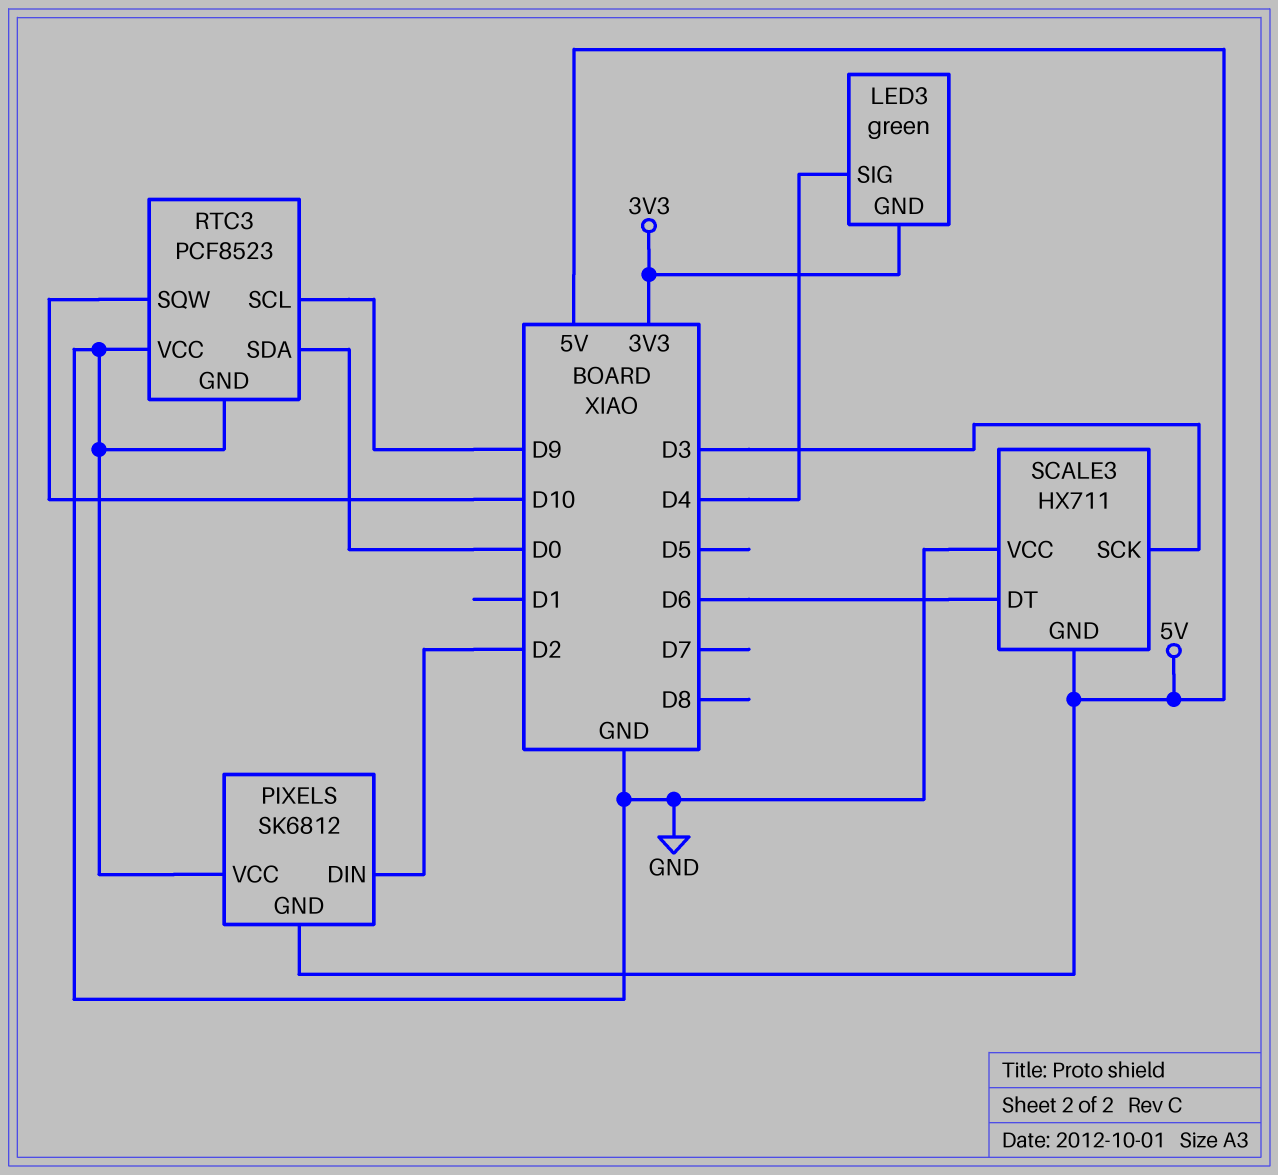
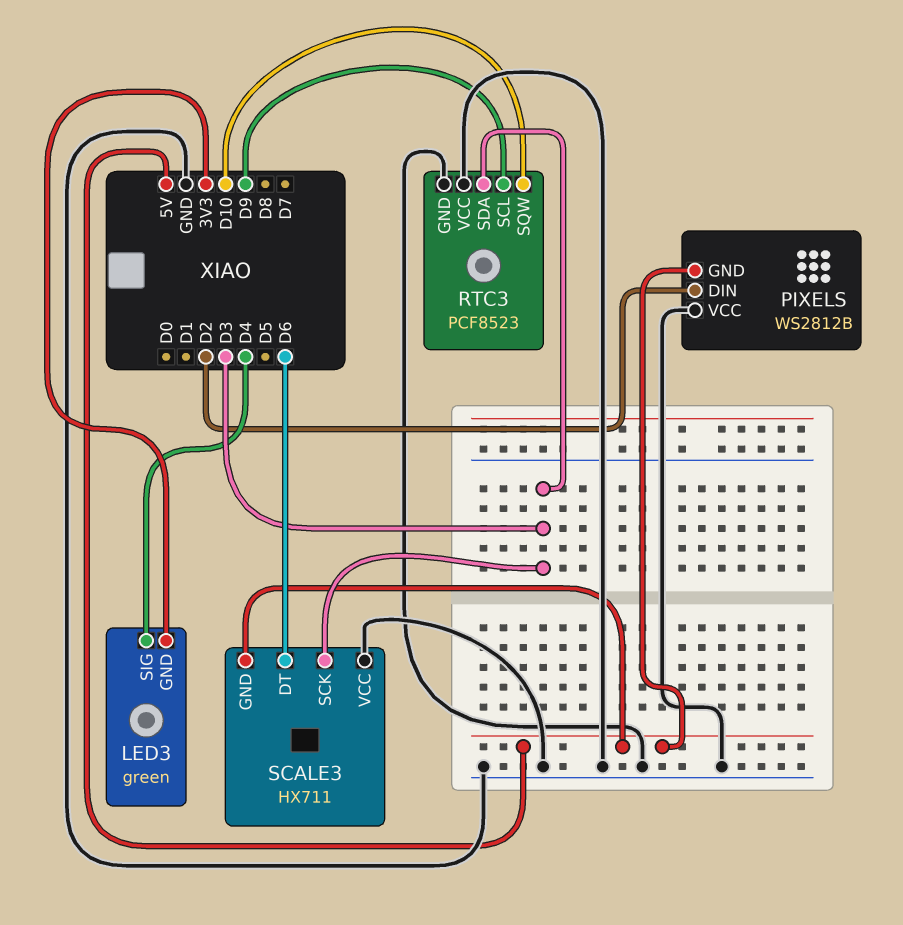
PIXELS: SK6812 -> WS2812B
RTC3 pin SDA: D0 -> D3

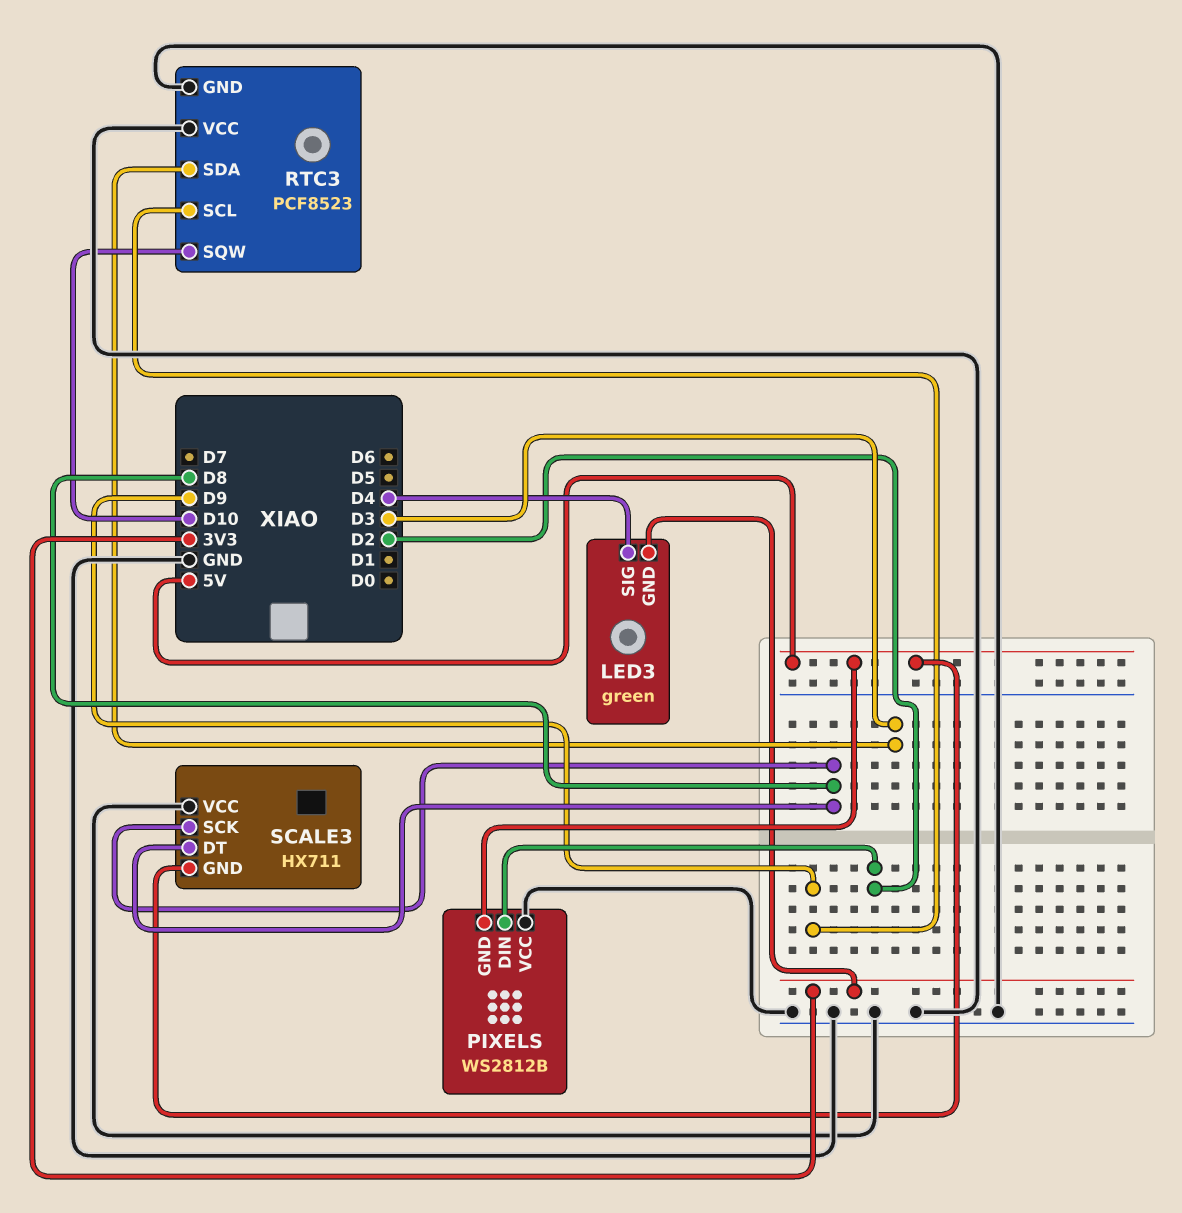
SCALE3 pin DT: D6 -> D8
SCALE3 pin SCK: D3 -> D8

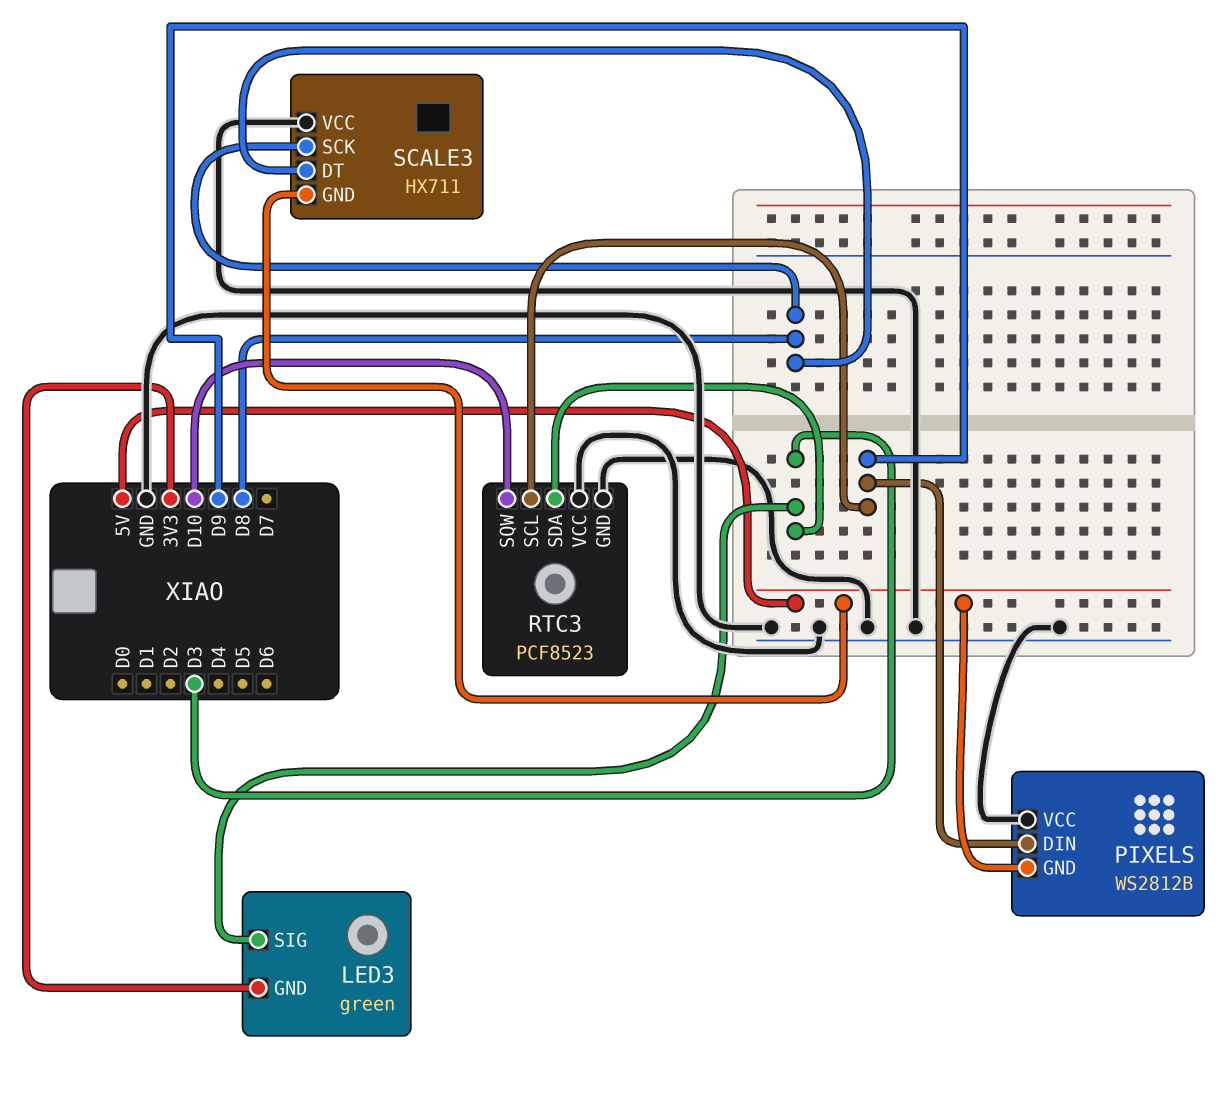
LED3 pin SIG: D4 -> D3
PIXELS pin DIN: D2 -> D9

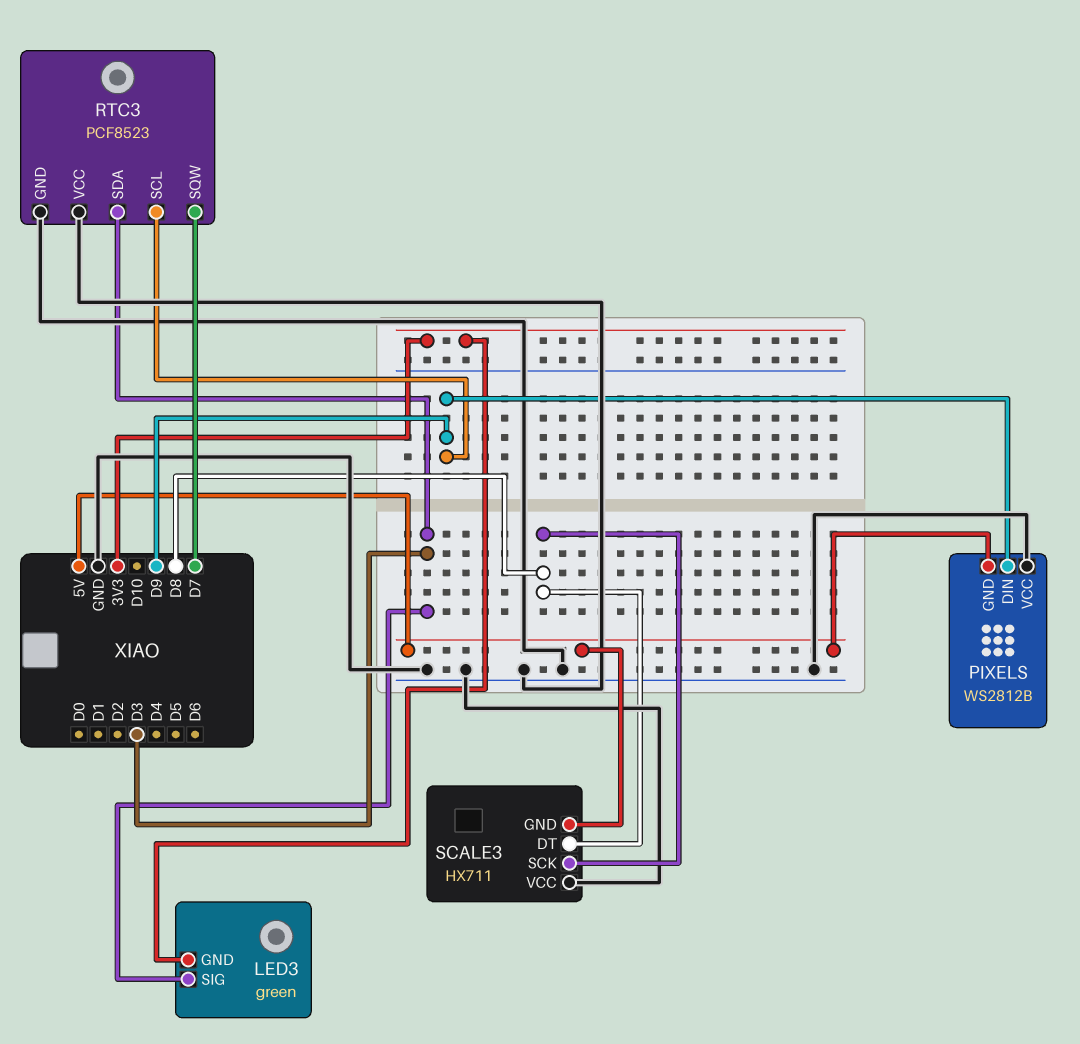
RTC3 pin SQW: D10 -> D7

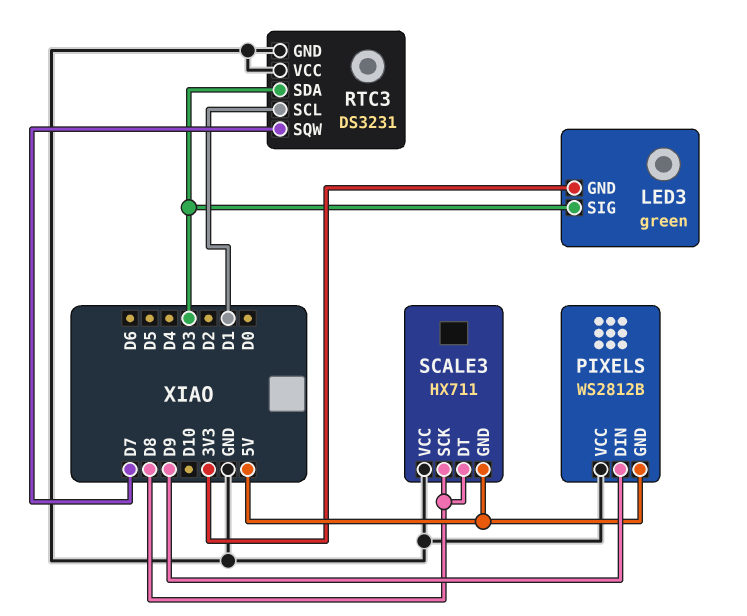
RTC3: PCF8523 -> DS3231
RTC3 pin SCL: D9 -> D1

